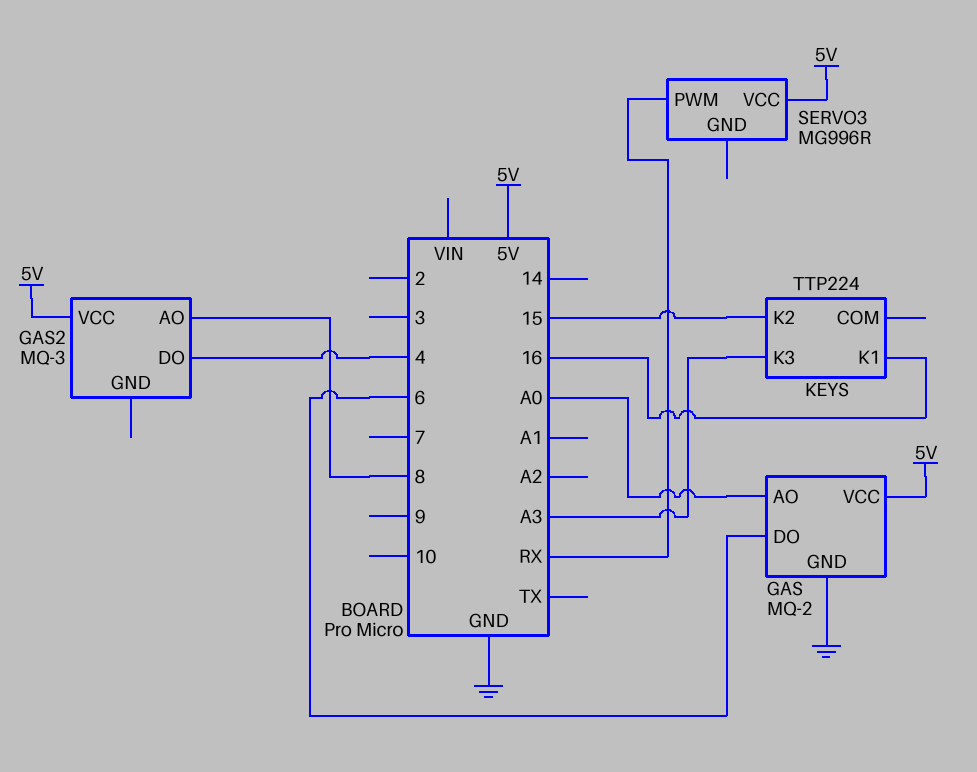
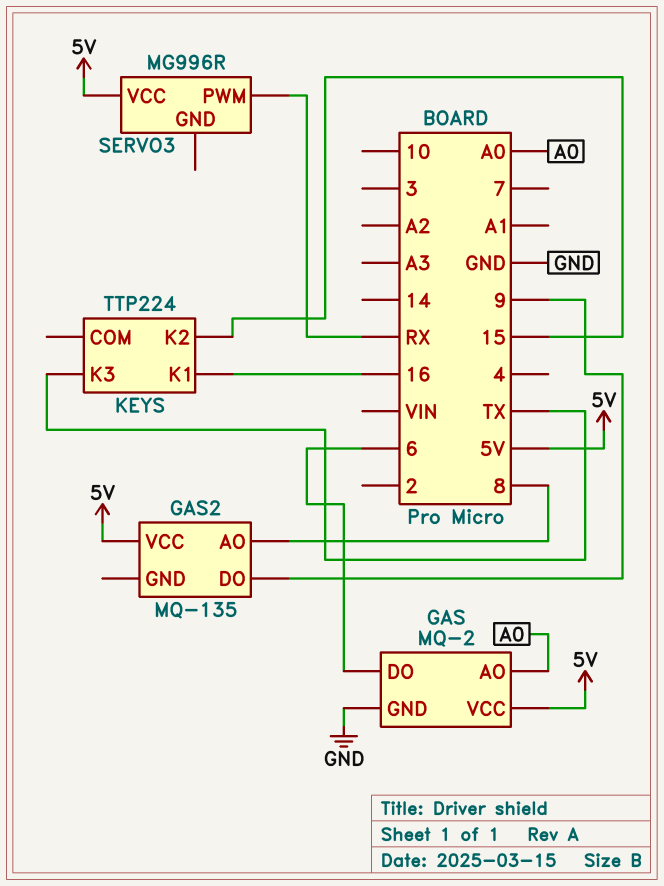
GAS2: MQ-3 -> MQ-135
GAS2 pin DO: 4 -> 9
KEYS pin K3: A3 -> TX

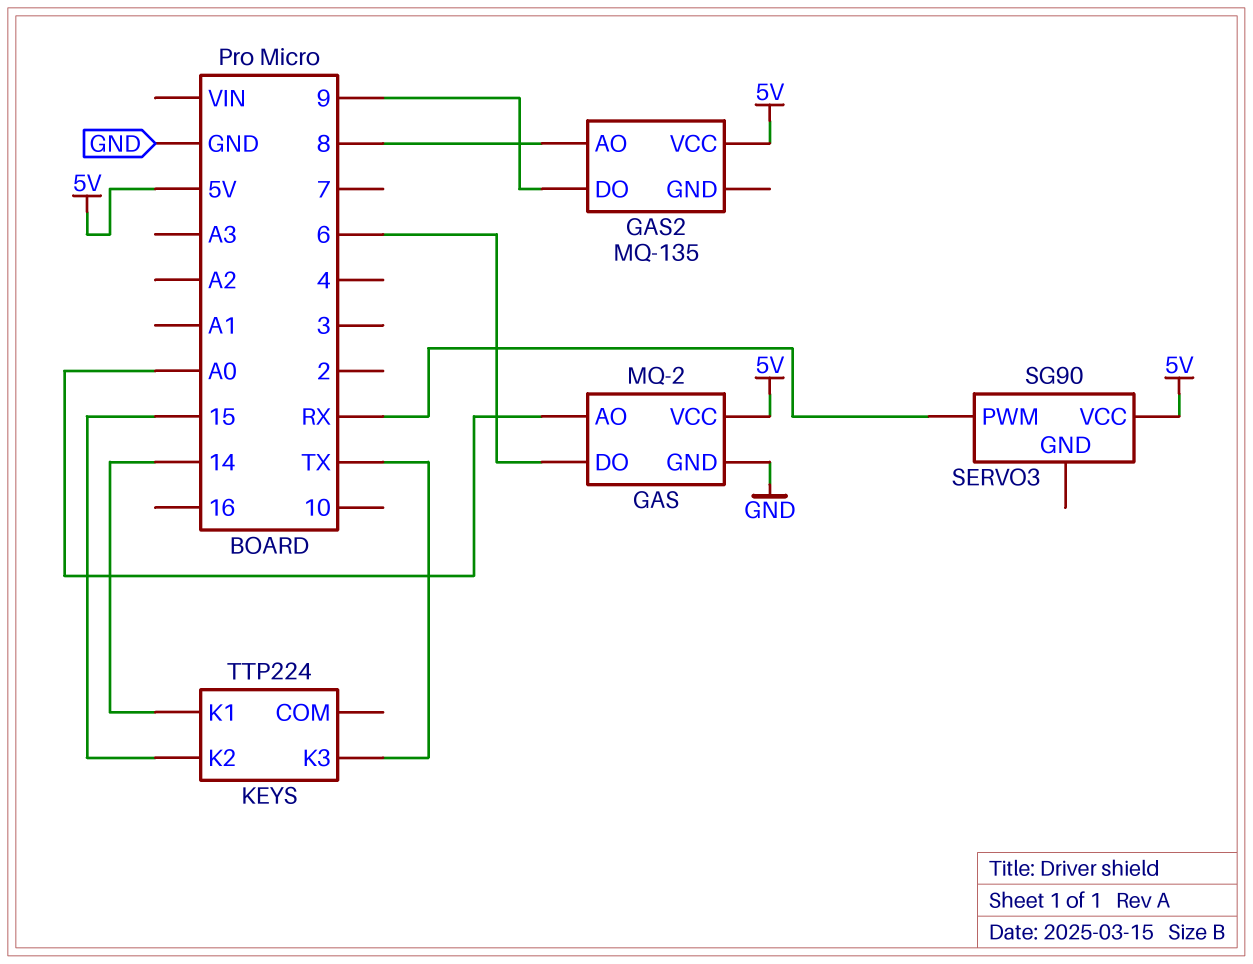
KEYS pin K1: 16 -> 14
SERVO3: MG996R -> SG90

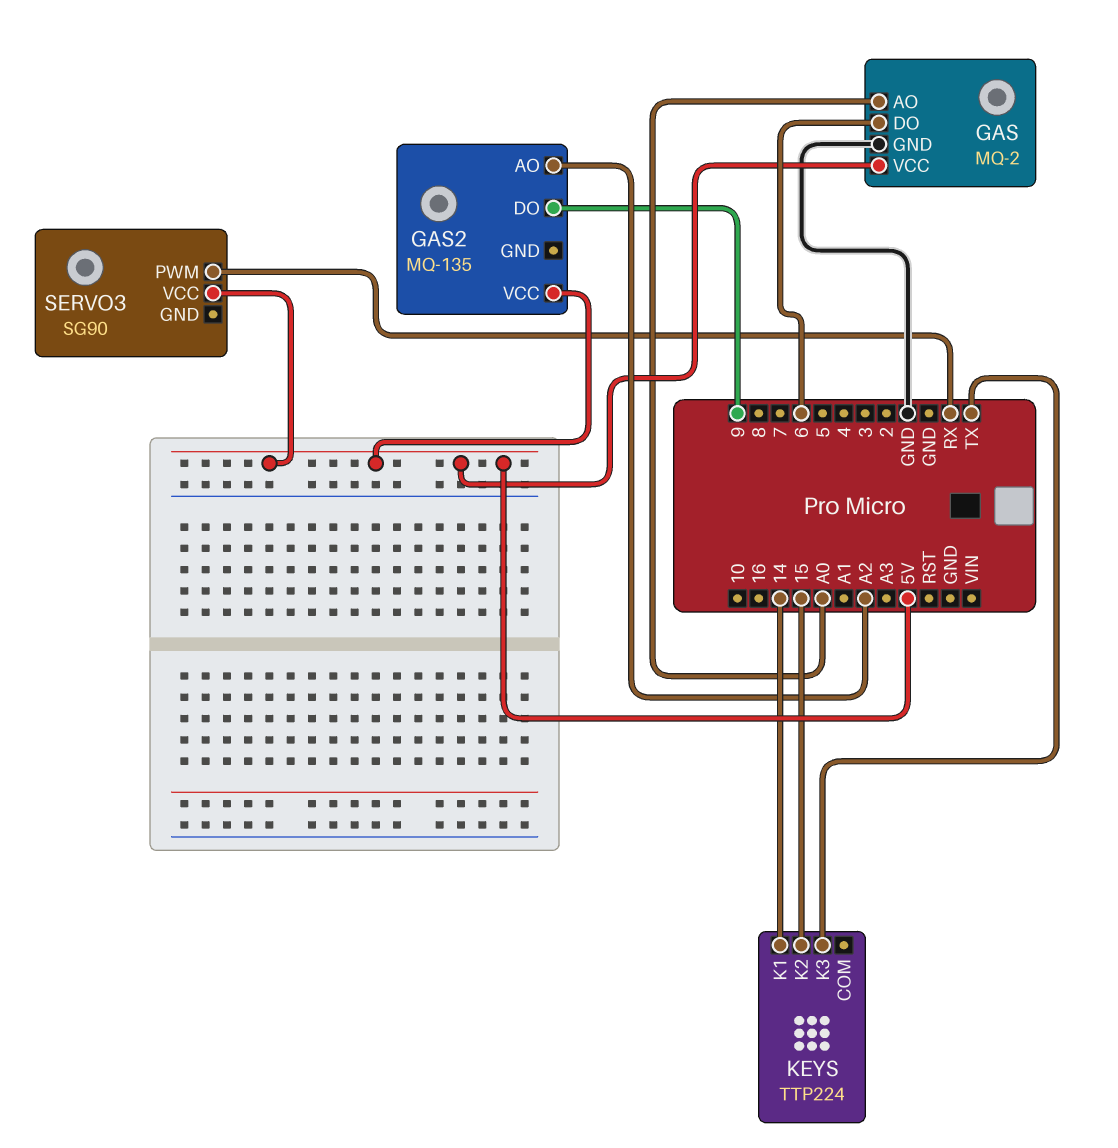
GAS2 pin AO: 8 -> A2

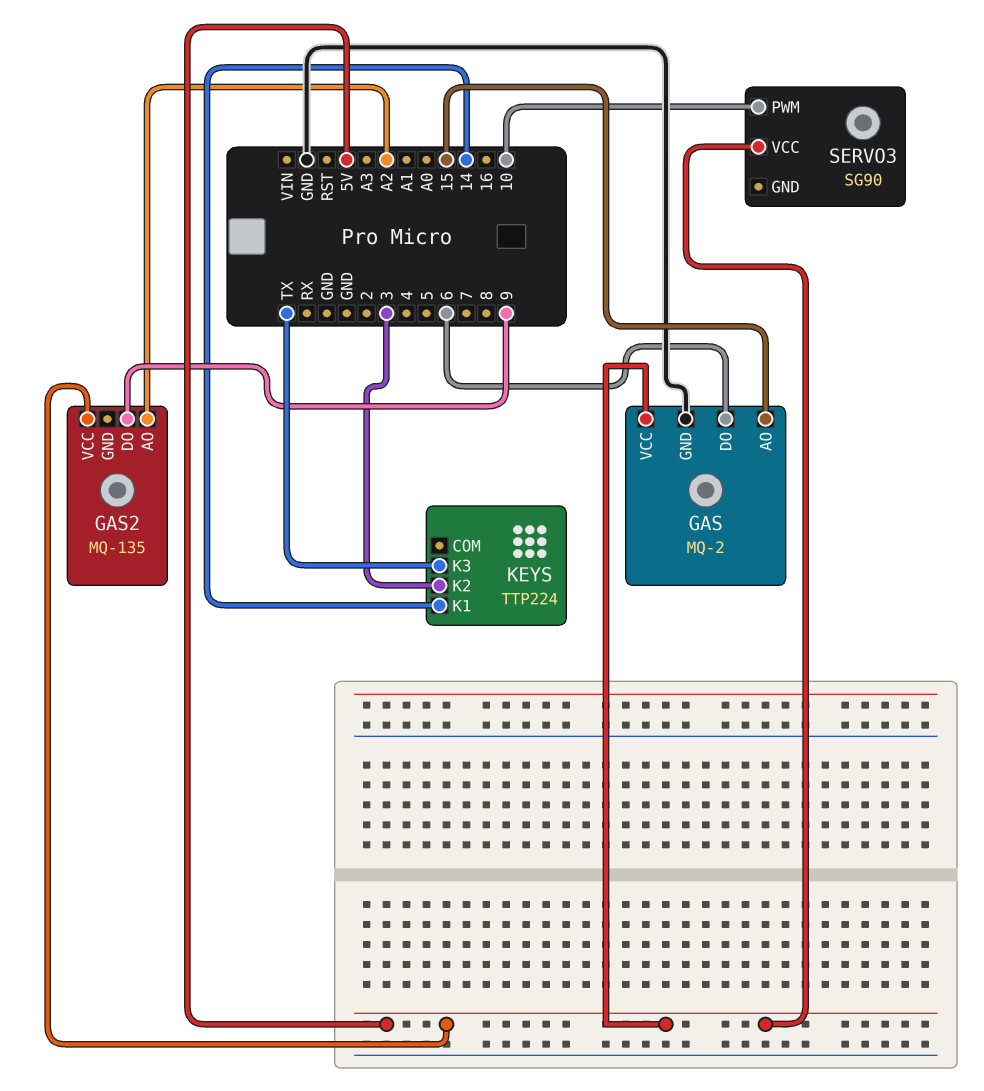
GAS pin AO: A0 -> 15
KEYS pin K2: 15 -> 3
SERVO3 pin PWM: RX -> 10

